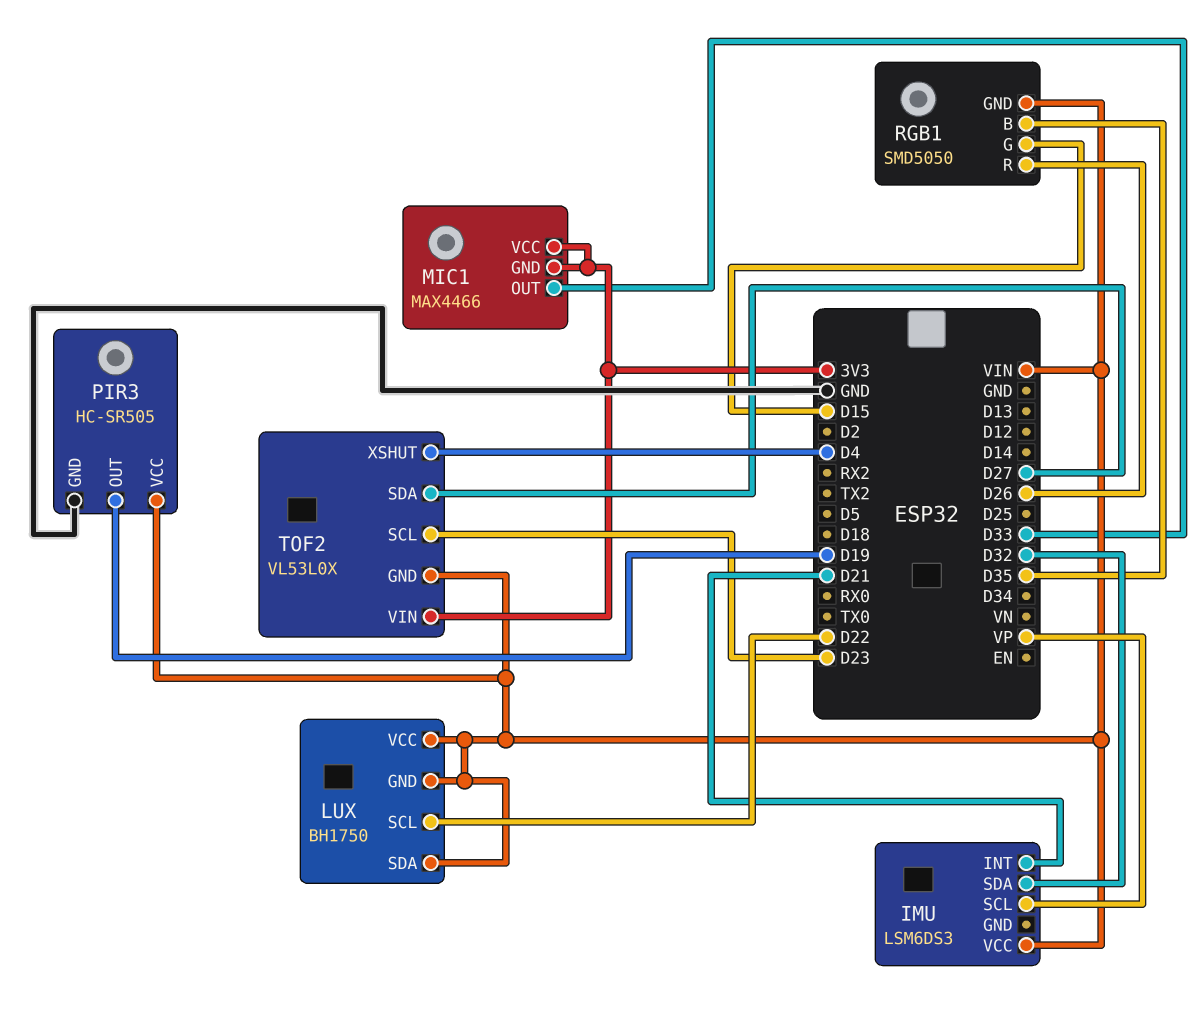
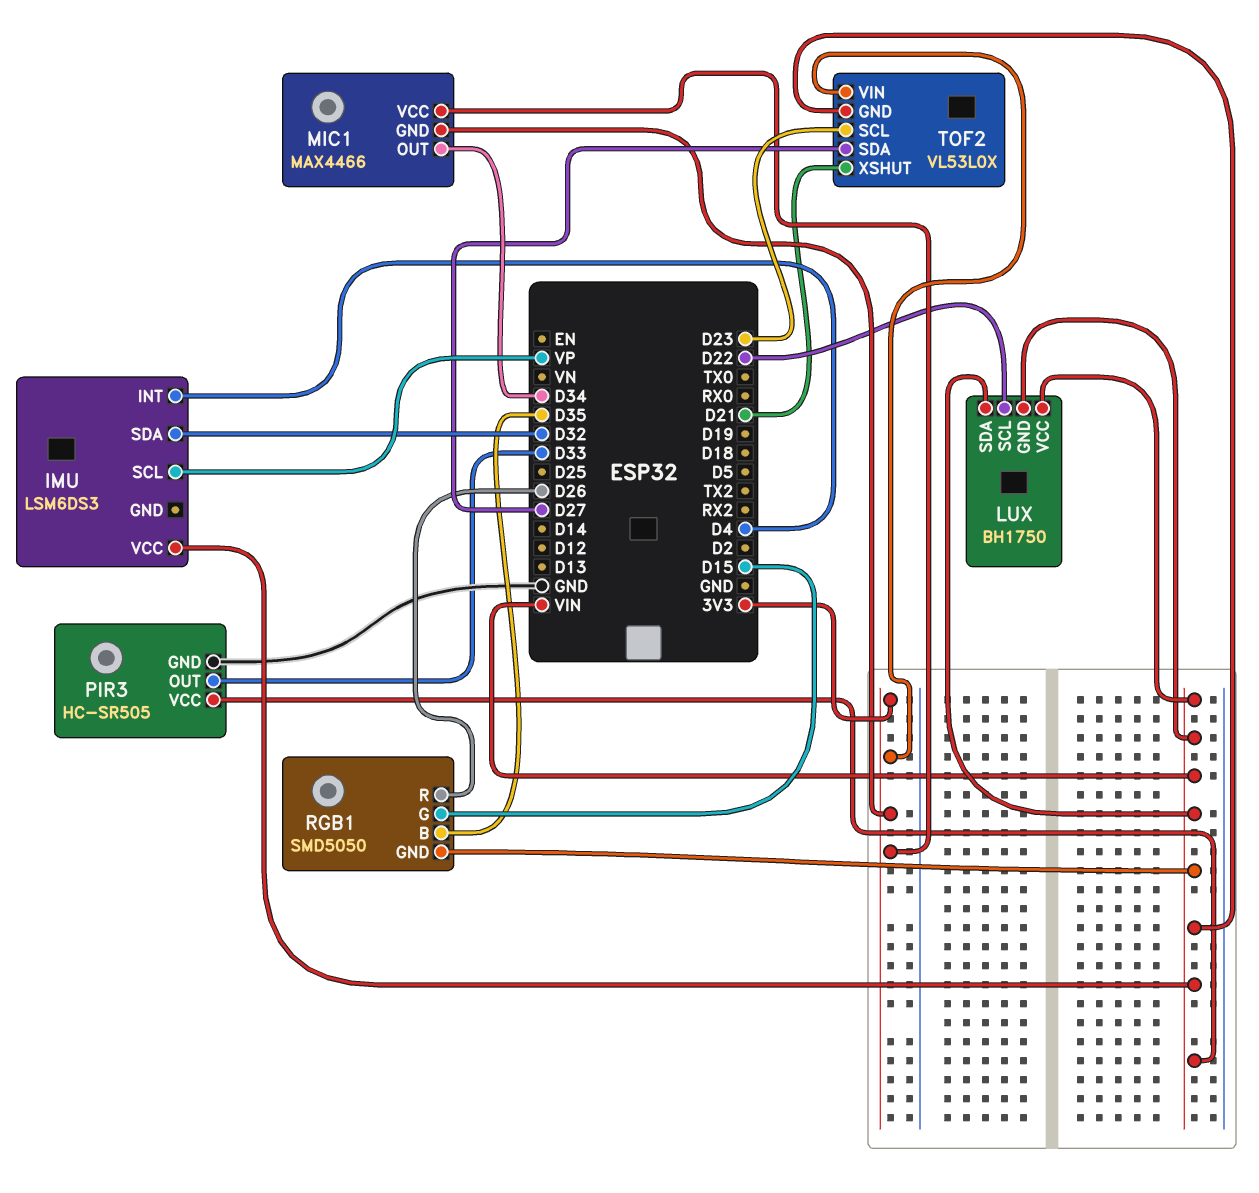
IMU pin INT: D21 -> D4
MIC1 pin OUT: D33 -> D34
PIR3 pin OUT: D19 -> D33
TOF2 pin XSHUT: D4 -> D21

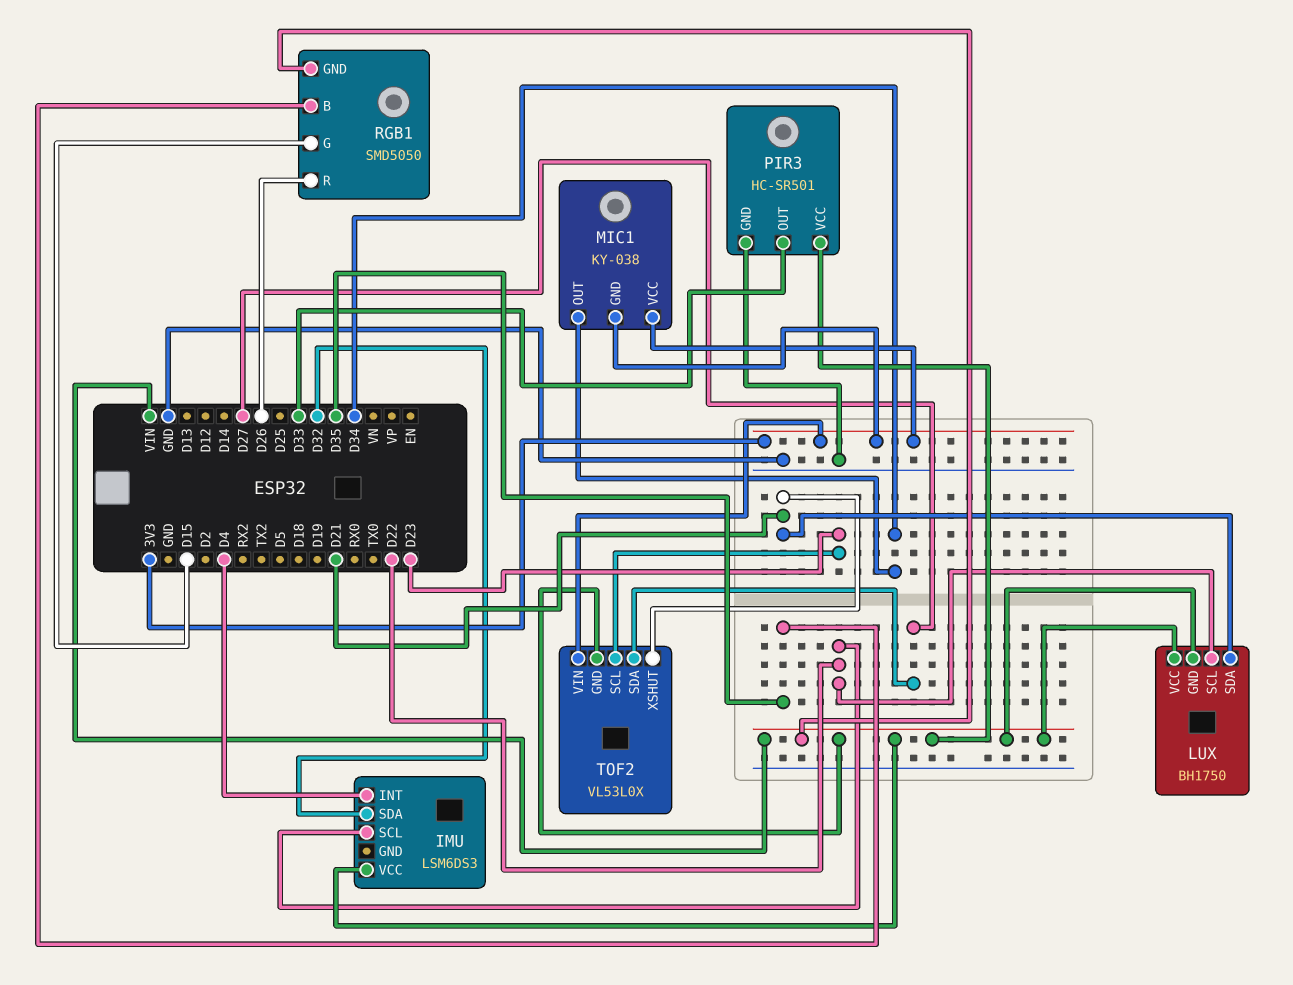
IMU pin SCL: VP -> D22
LUX pin SDA: VIN -> D21
MIC1: MAX4466 -> KY-038
PIR3: HC-SR505 -> HC-SR501

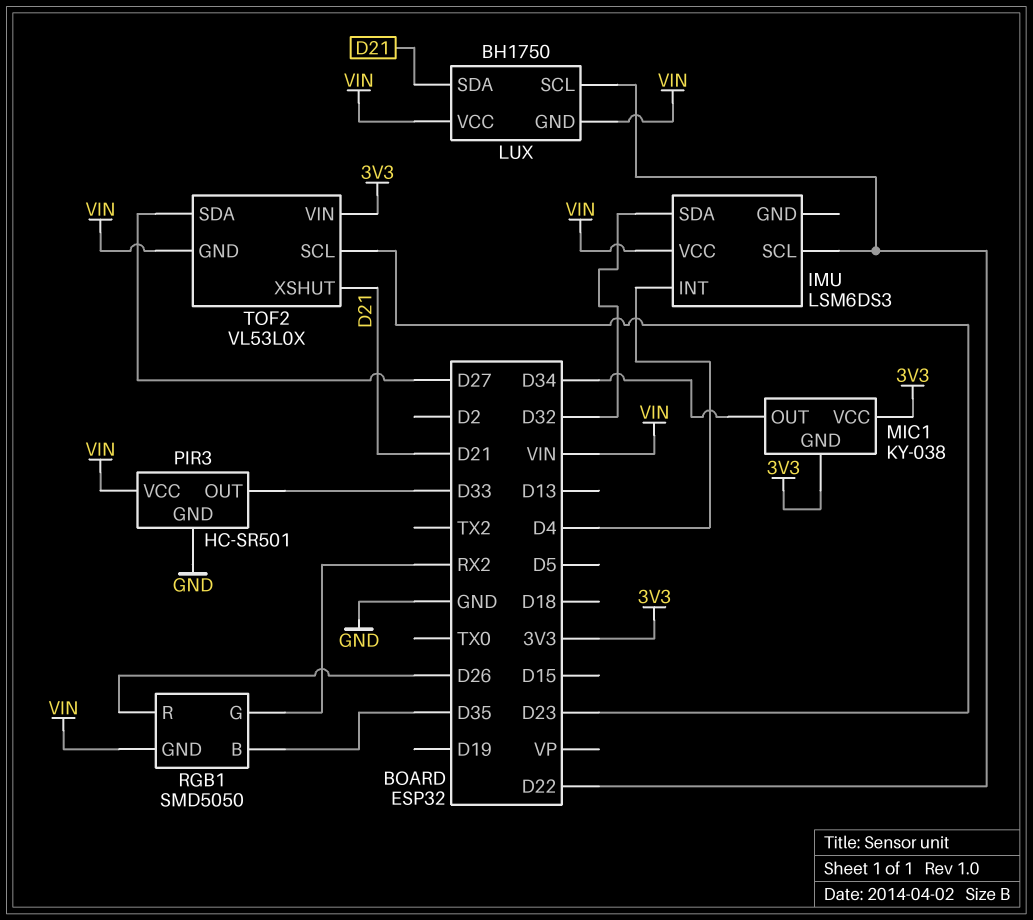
RGB1 pin G: D15 -> RX2

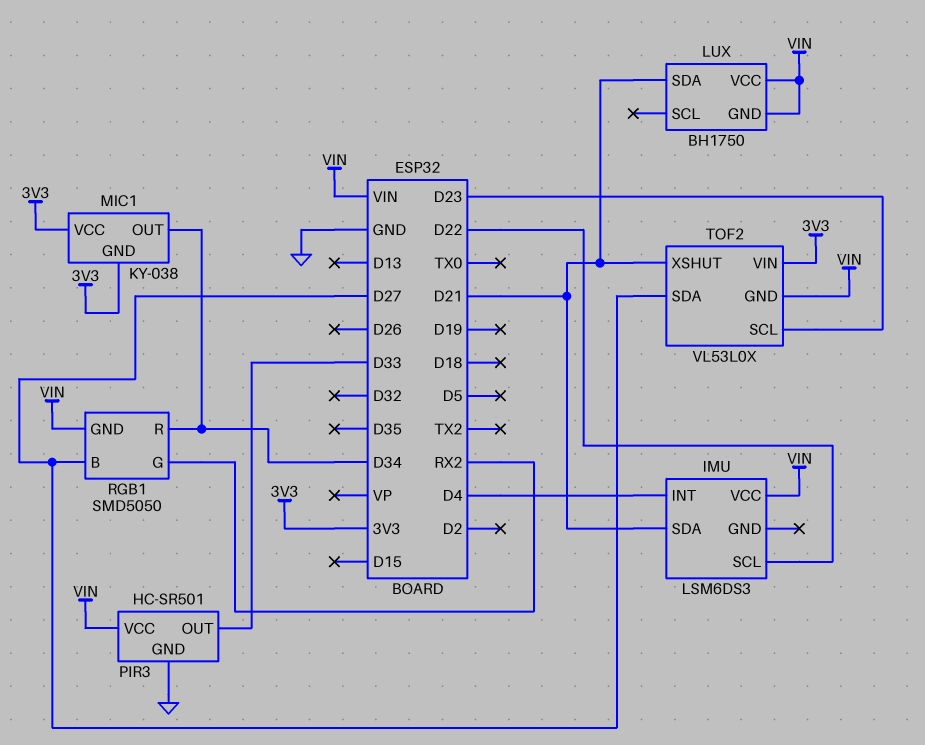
IMU pin SDA: D32 -> D21
LUX pin SCL: D22 -> none
RGB1 pin B: D35 -> D27
RGB1 pin R: D26 -> D34

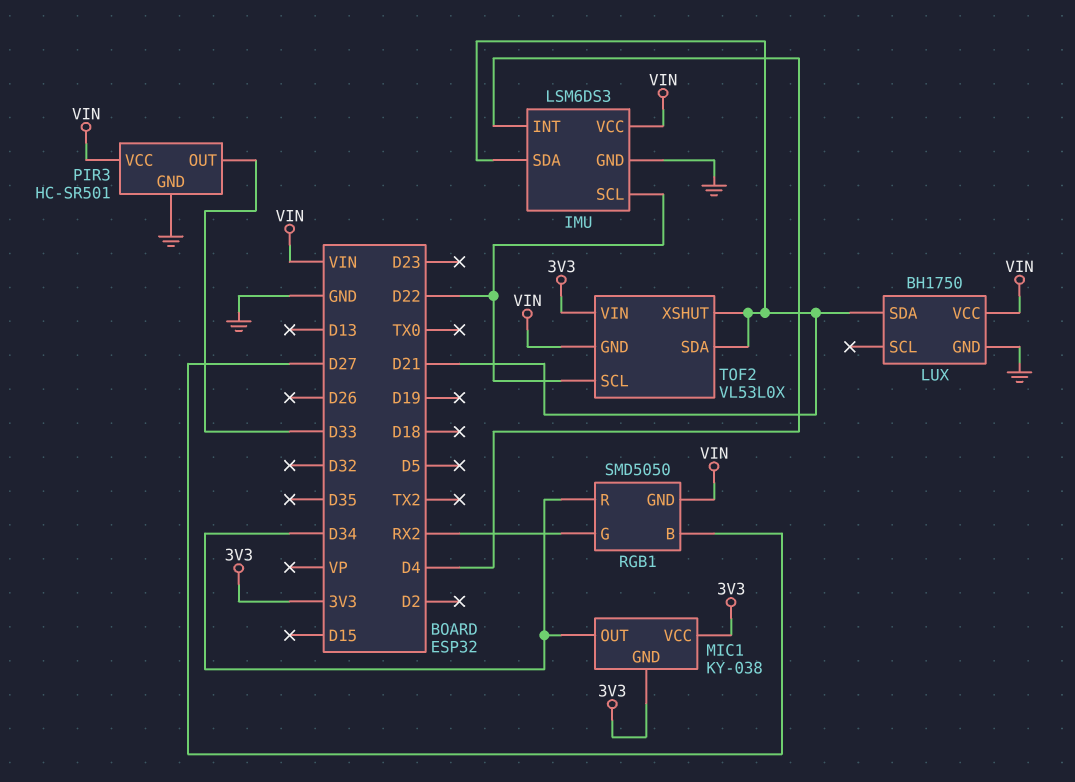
IMU pin GND: none -> GND
LUX pin GND: VIN -> GND
TOF2 pin SCL: D23 -> D22
TOF2 pin SDA: D27 -> D21

